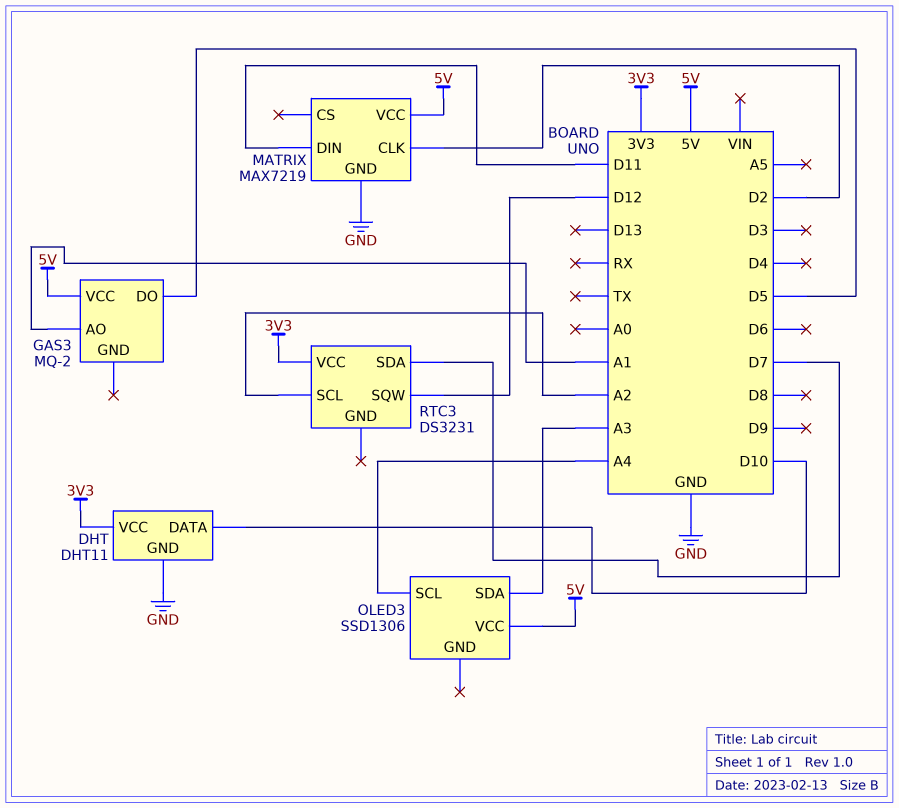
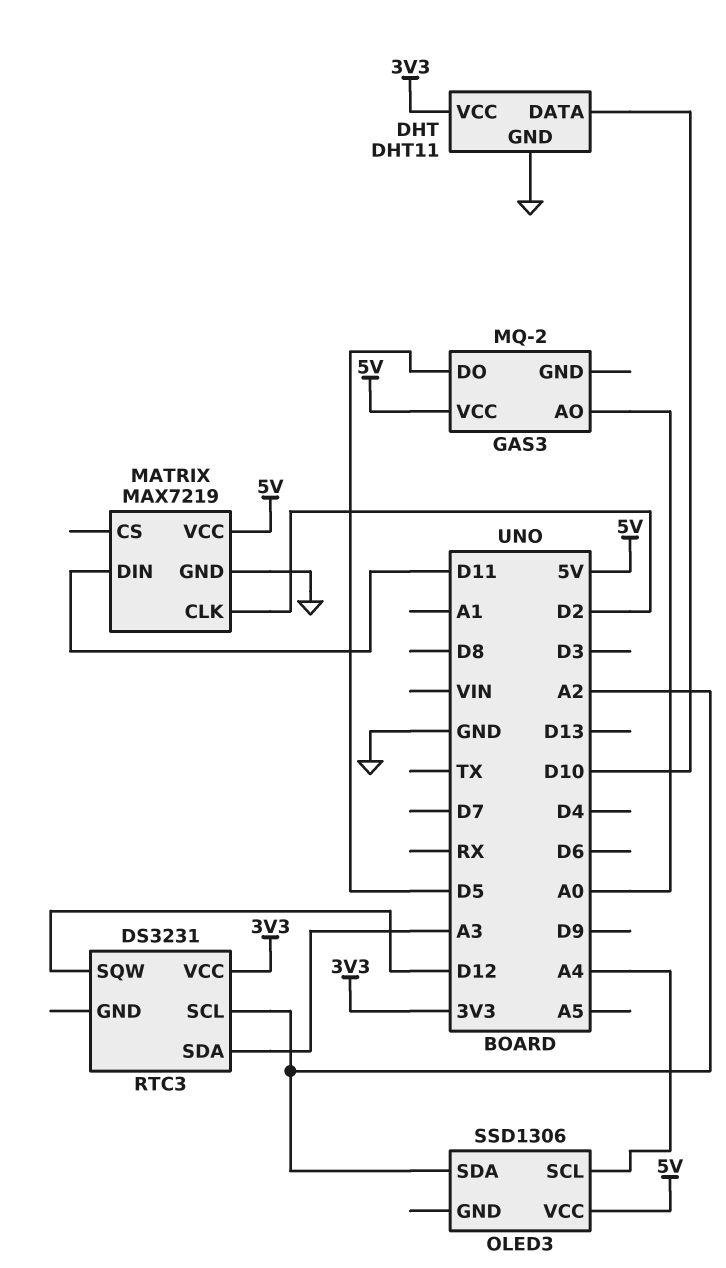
GAS3 pin AO: A1 -> A0
OLED3 pin SDA: A3 -> A2
RTC3 pin SDA: D7 -> A3

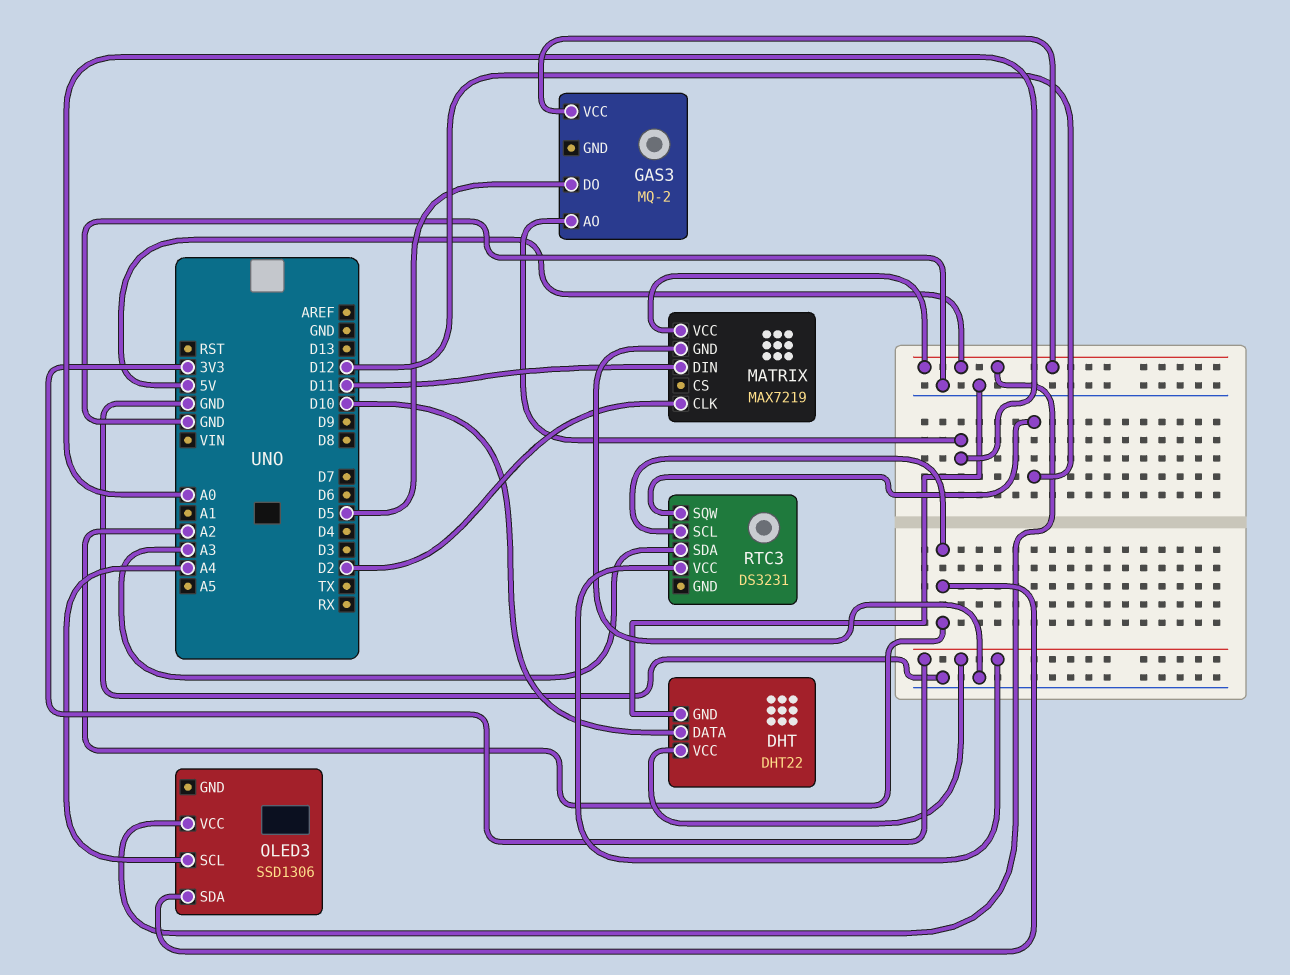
DHT: DHT11 -> DHT22

